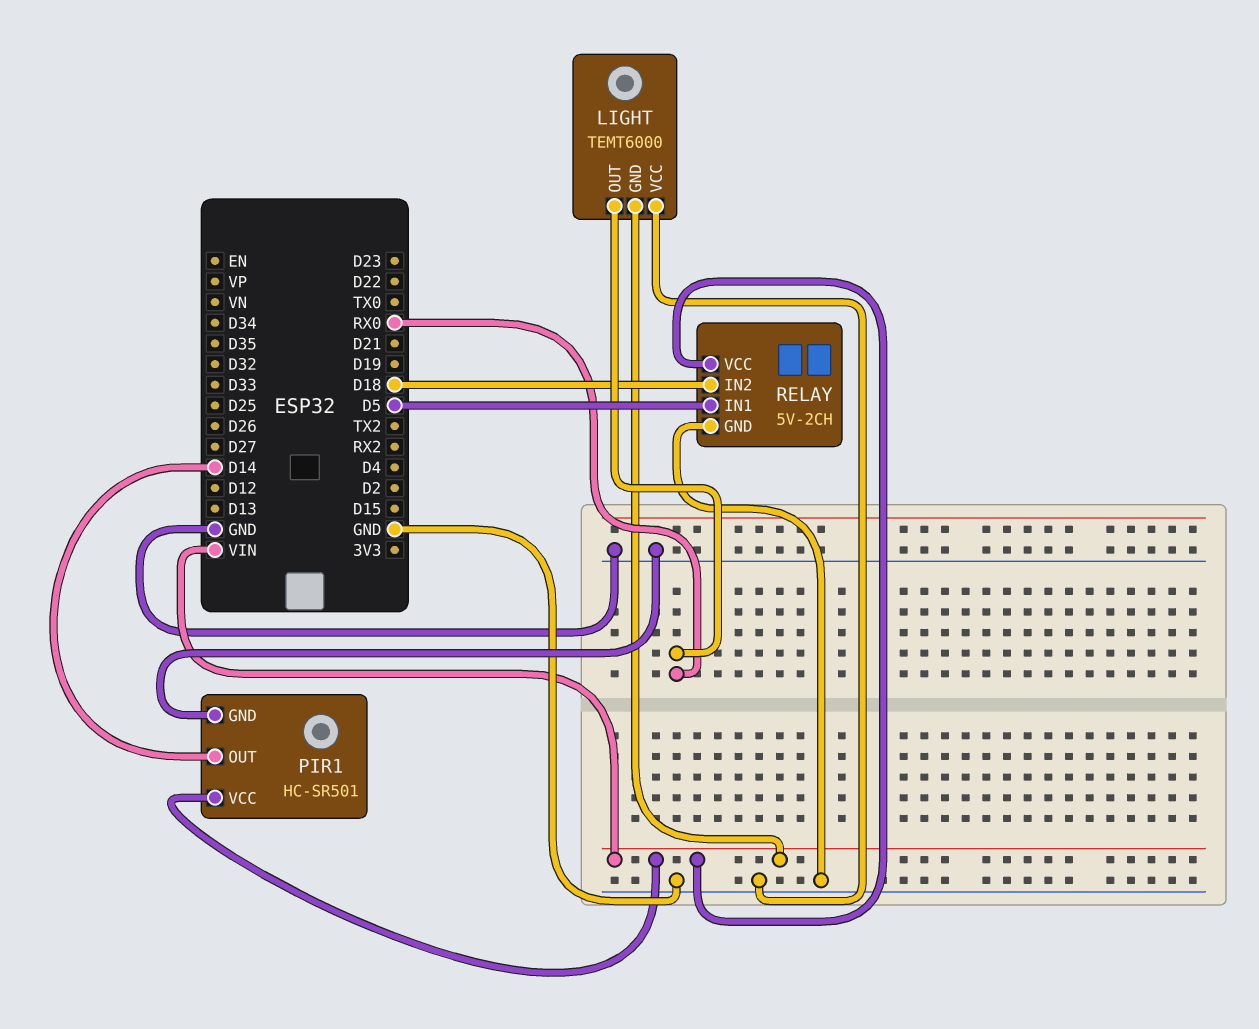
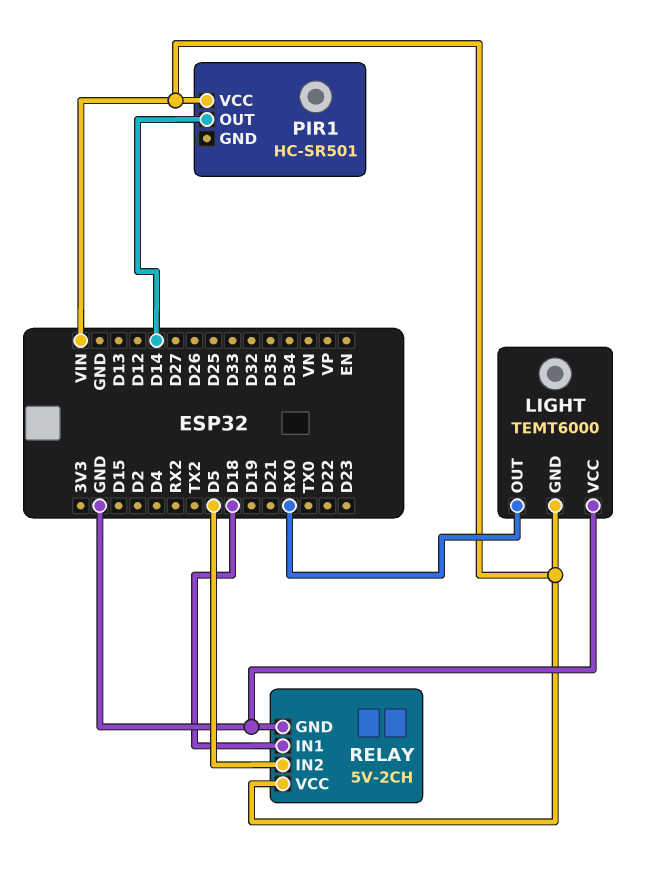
PIR1 pin GND: GND -> none
RELAY pin IN1: D5 -> D18
RELAY pin IN2: D18 -> D5

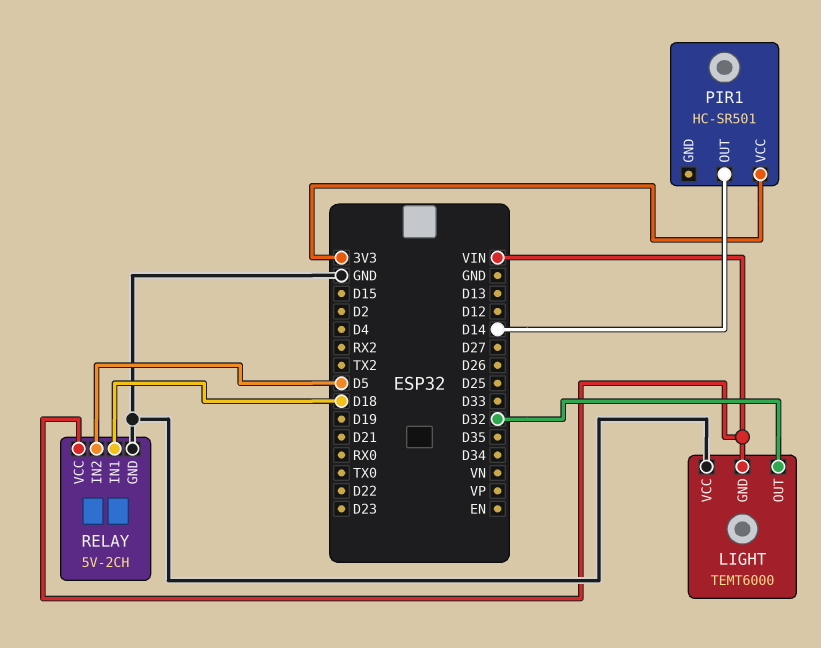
LIGHT pin OUT: RX0 -> D32
PIR1 pin VCC: VIN -> 3V3

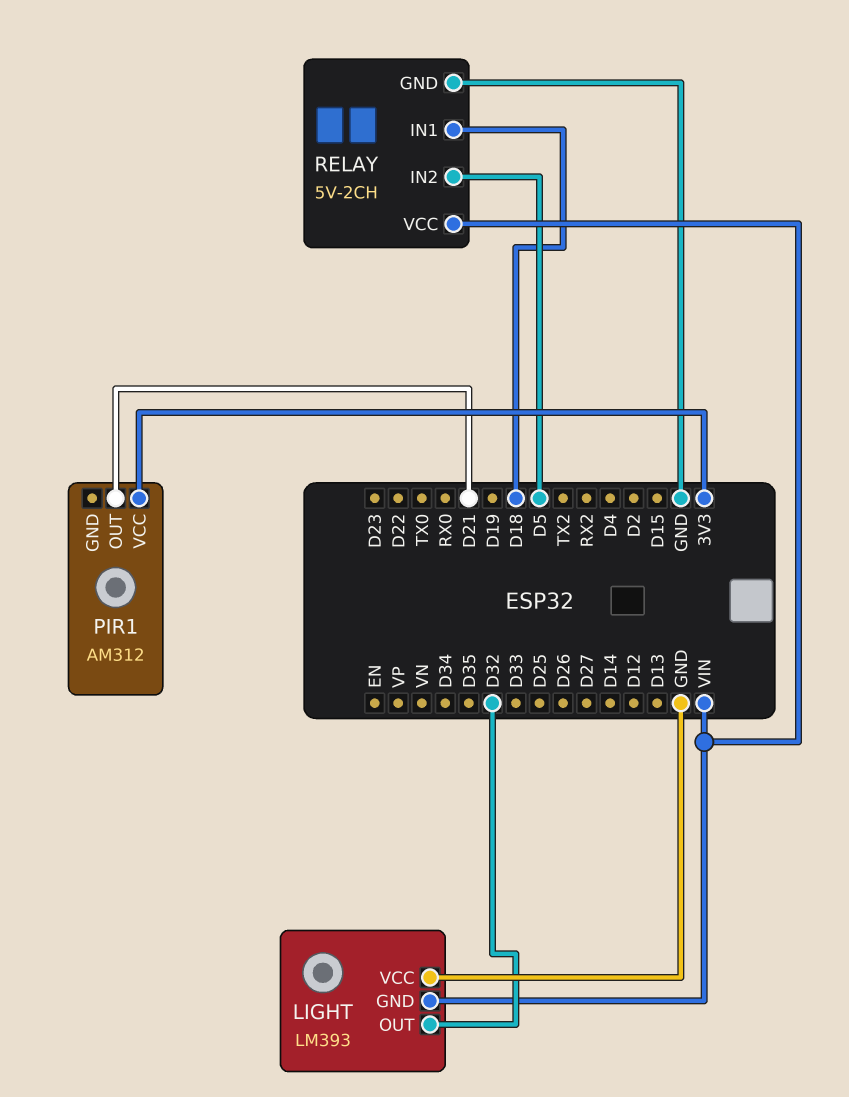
LIGHT: TEMT6000 -> LM393
PIR1: HC-SR501 -> AM312
PIR1 pin OUT: D14 -> D21

